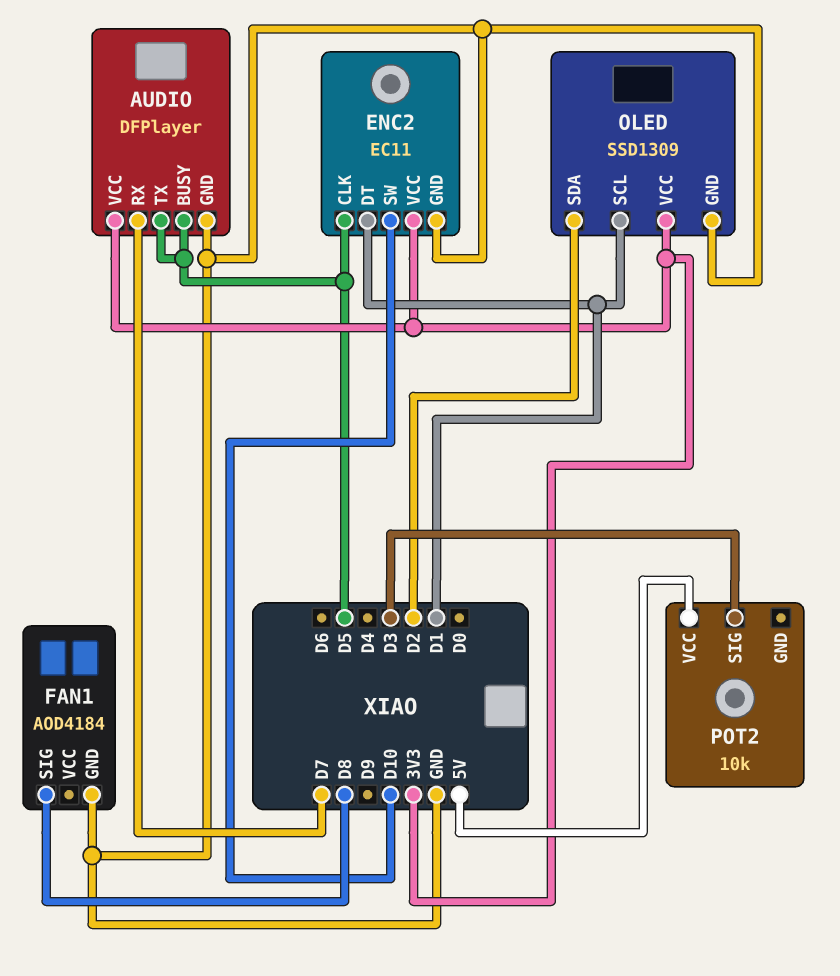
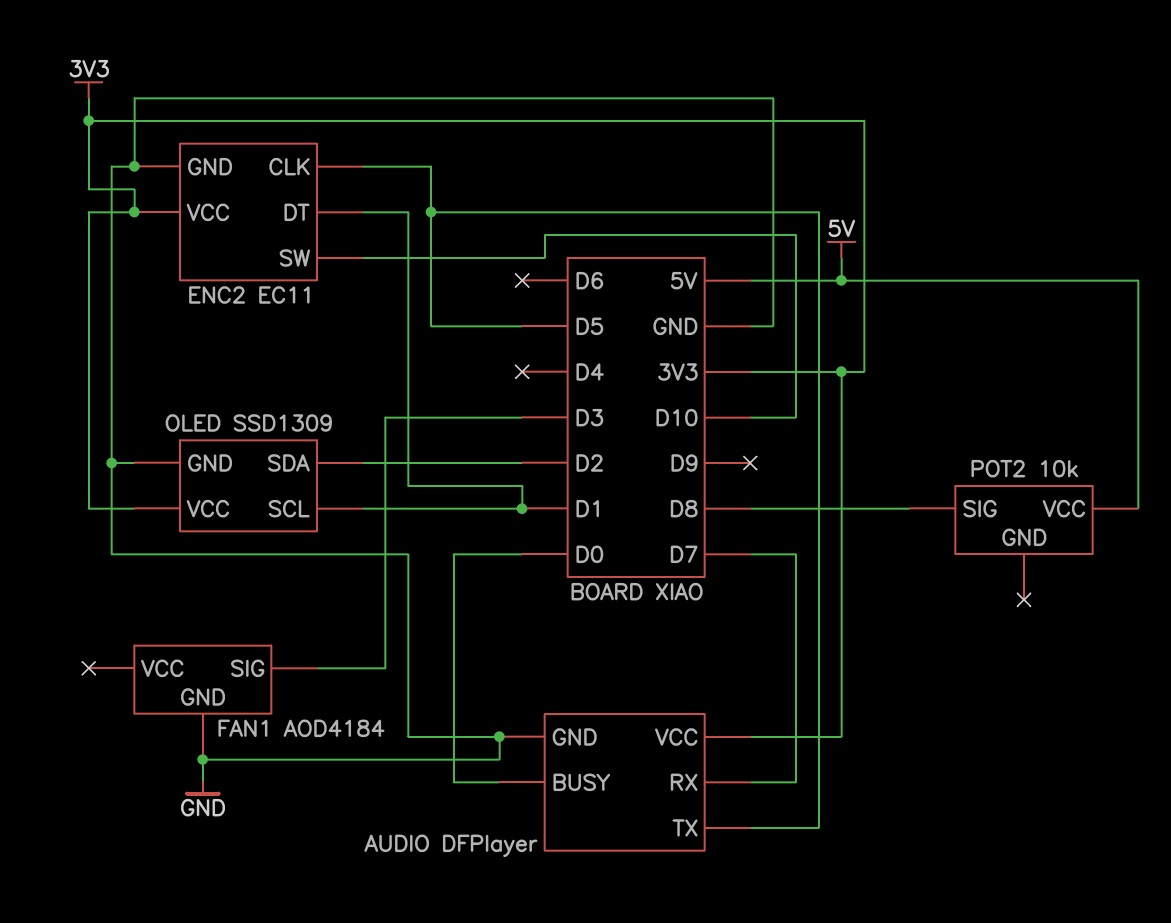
AUDIO pin BUSY: D5 -> D0
FAN1 pin SIG: D8 -> D3
POT2 pin SIG: D3 -> D8

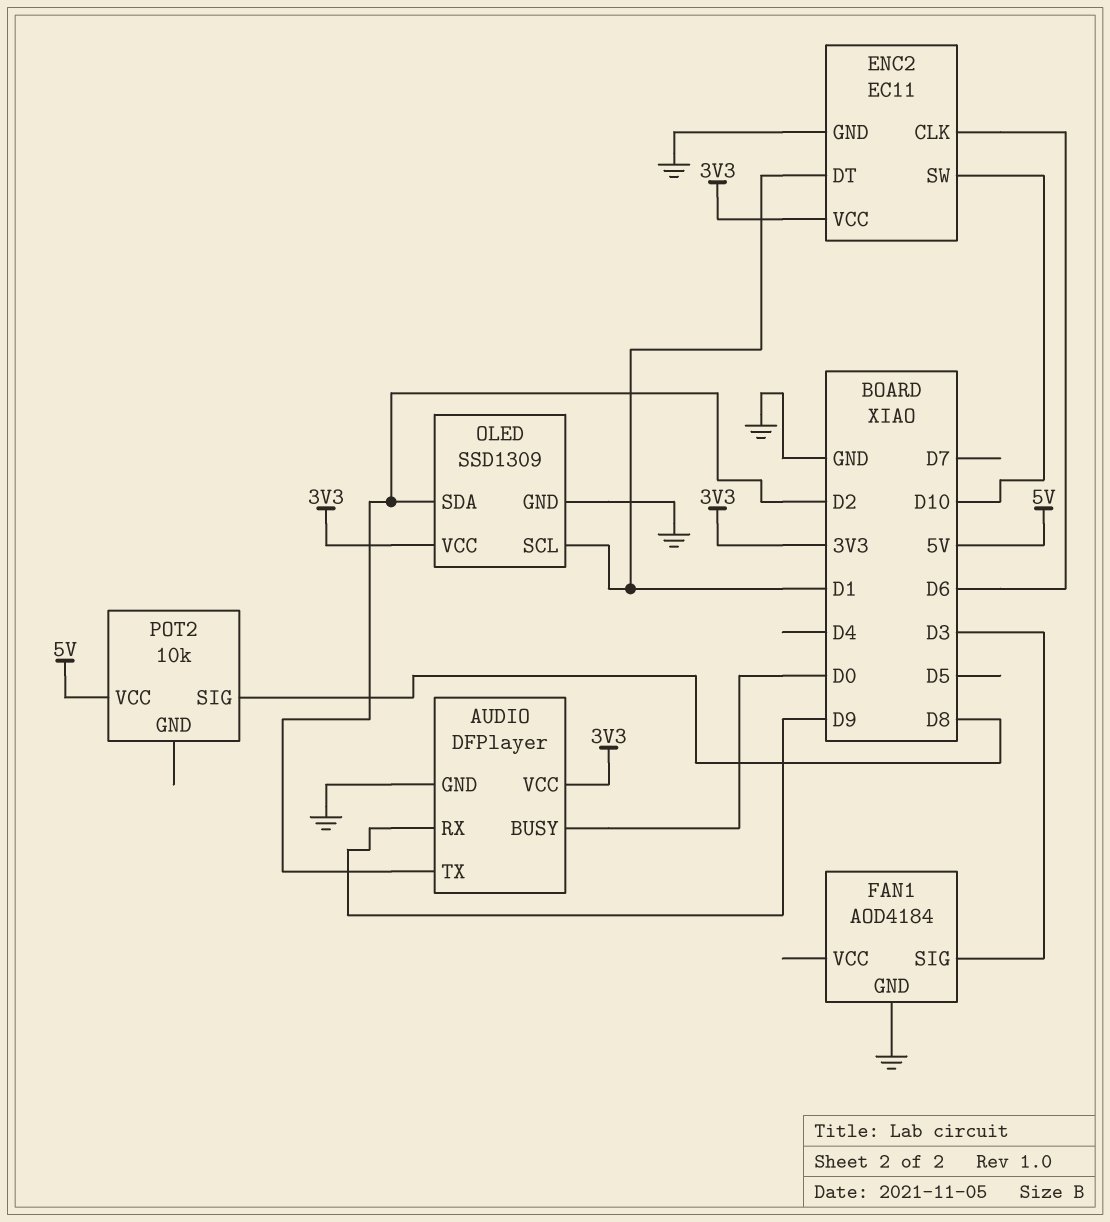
AUDIO pin RX: D7 -> D9
AUDIO pin TX: D5 -> D2
ENC2 pin CLK: D5 -> D6

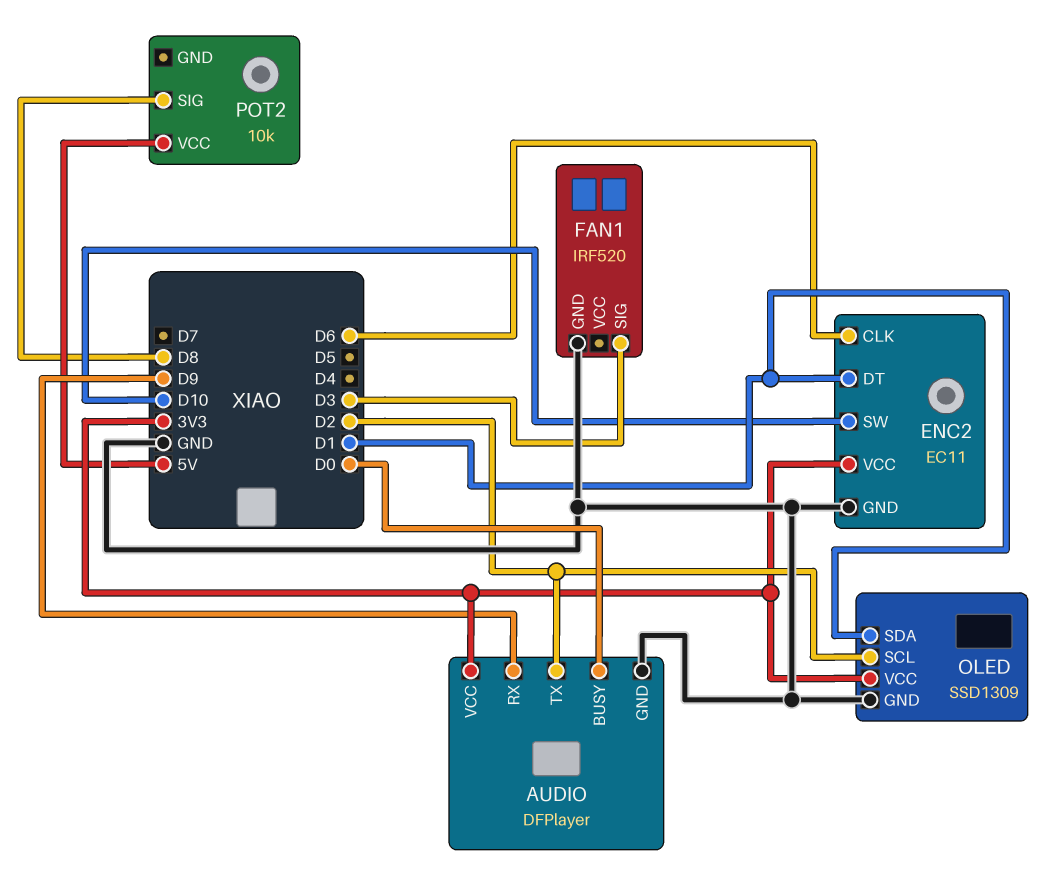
FAN1: AOD4184 -> IRF520
OLED pin SCL: D1 -> D2
OLED pin SDA: D2 -> D1

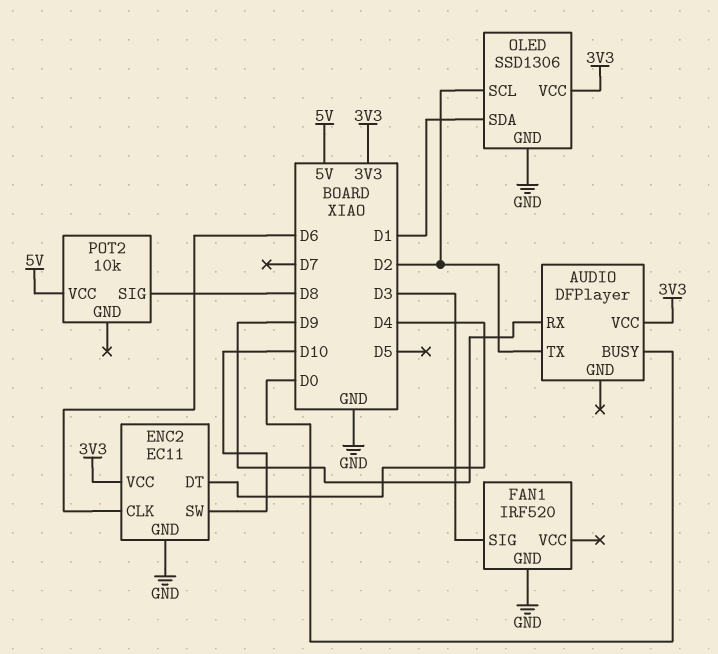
AUDIO pin GND: GND -> none
ENC2 pin DT: D1 -> D4
OLED: SSD1309 -> SSD1306

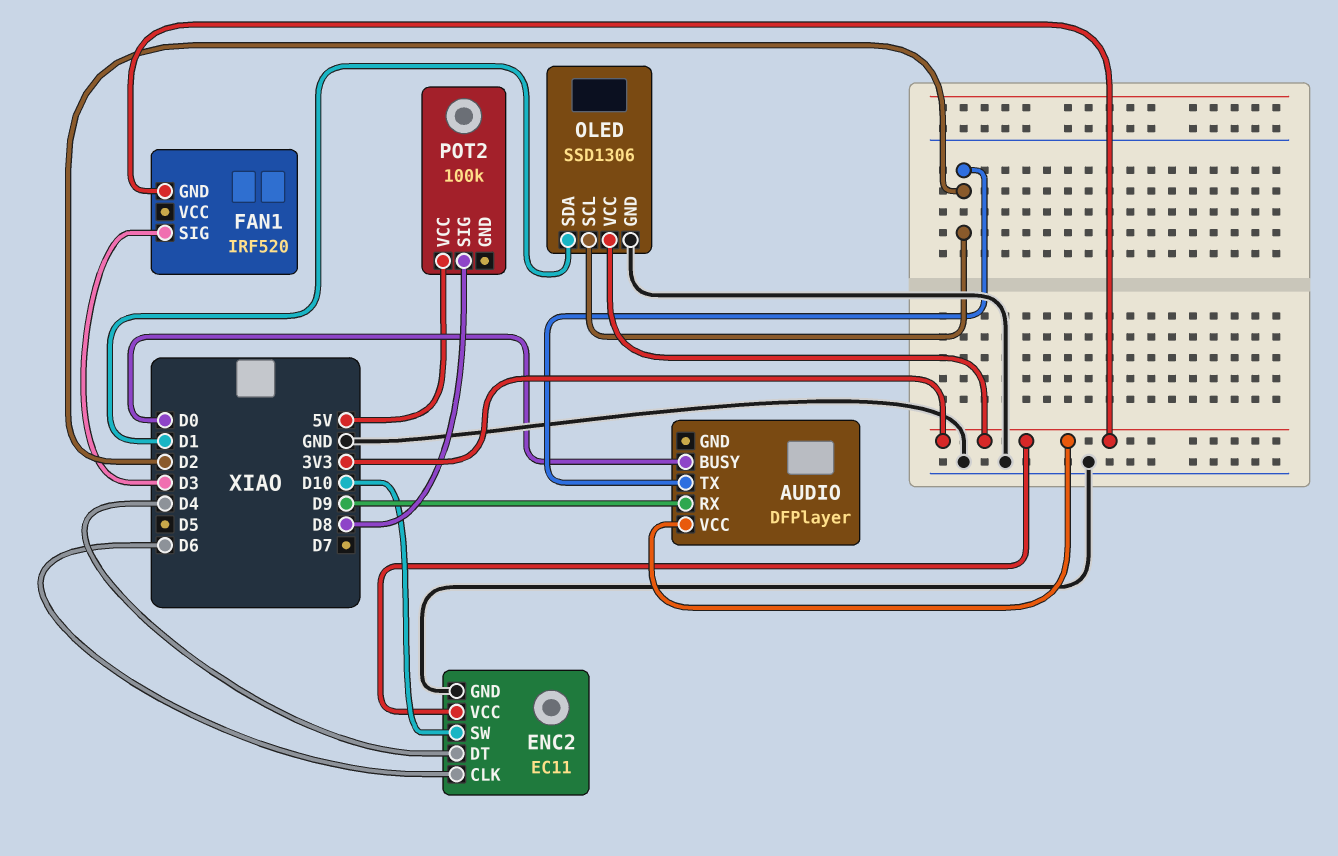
FAN1 pin GND: GND -> 3V3
POT2: 10k -> 100k

